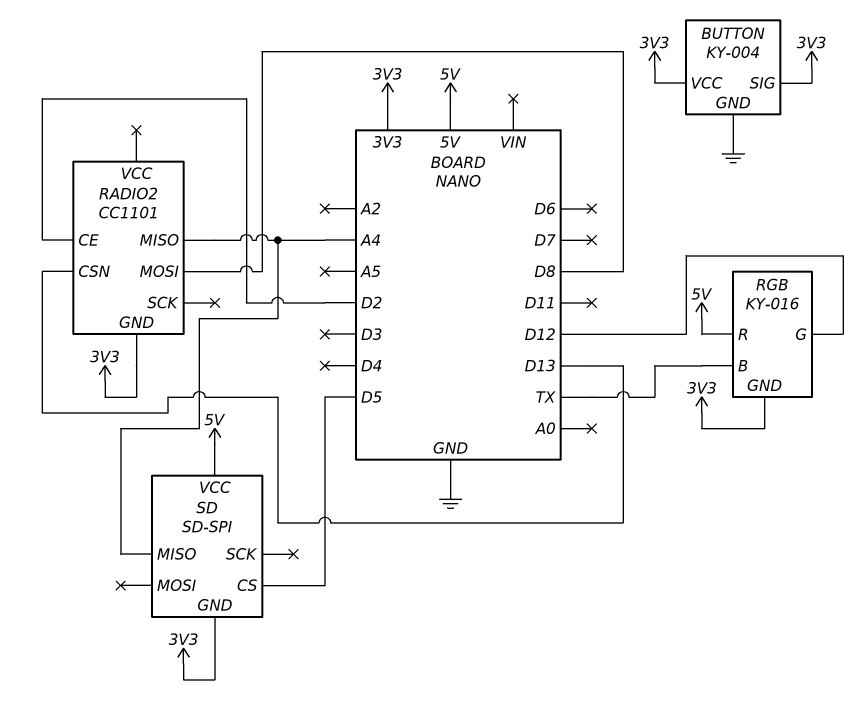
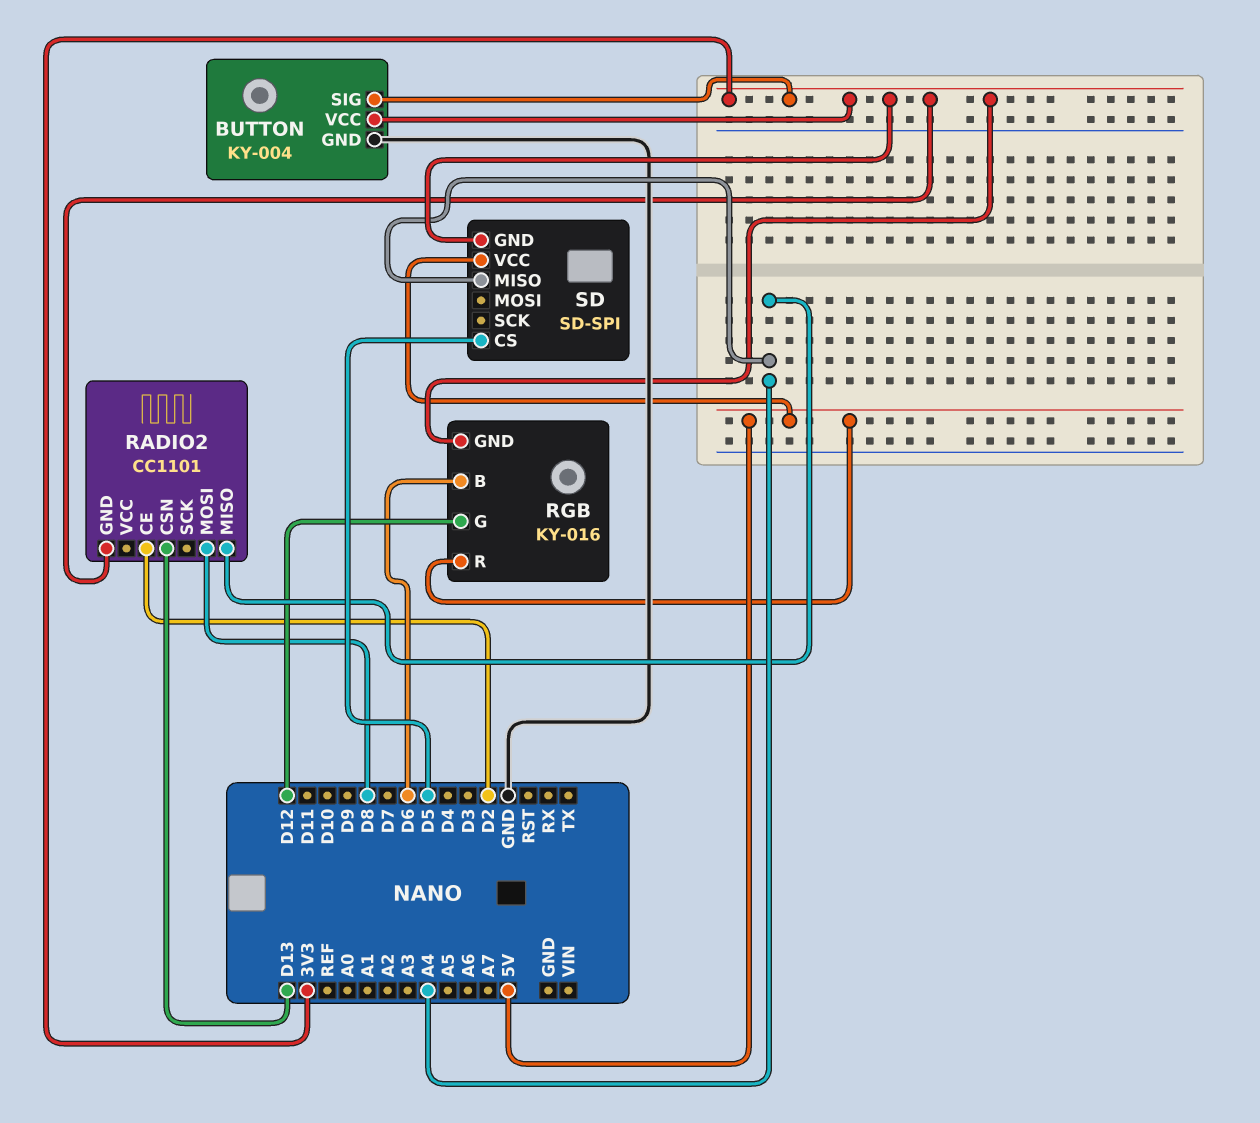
RGB pin B: TX -> D6

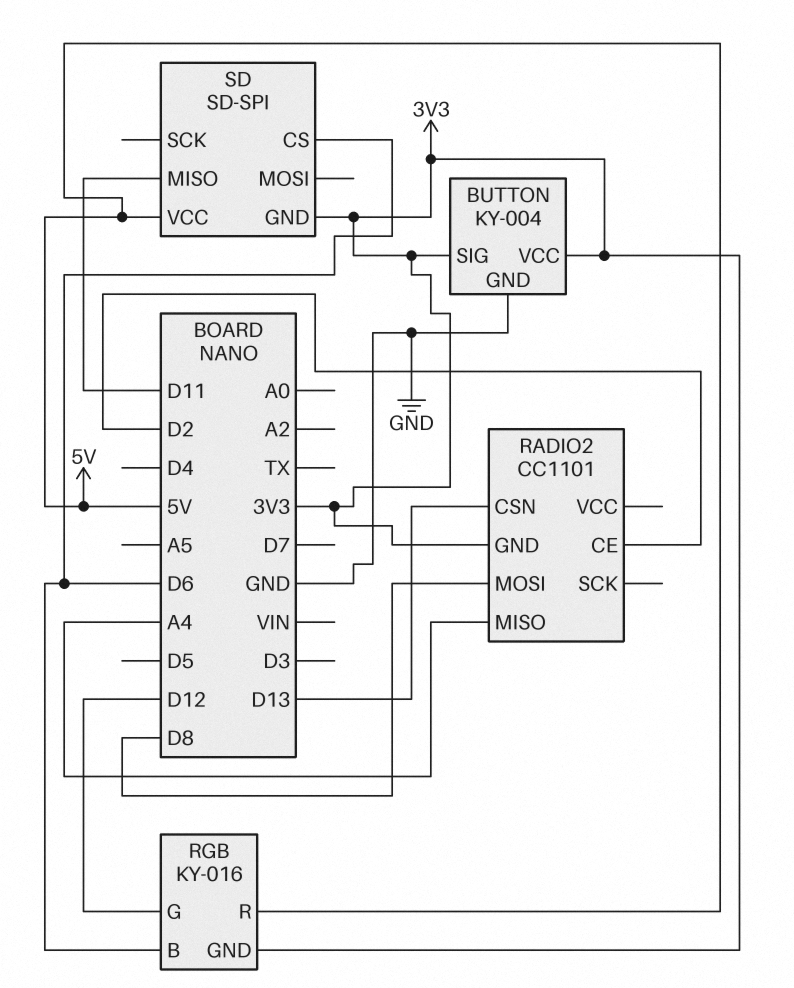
SD pin CS: D5 -> D6
SD pin MISO: A4 -> D11

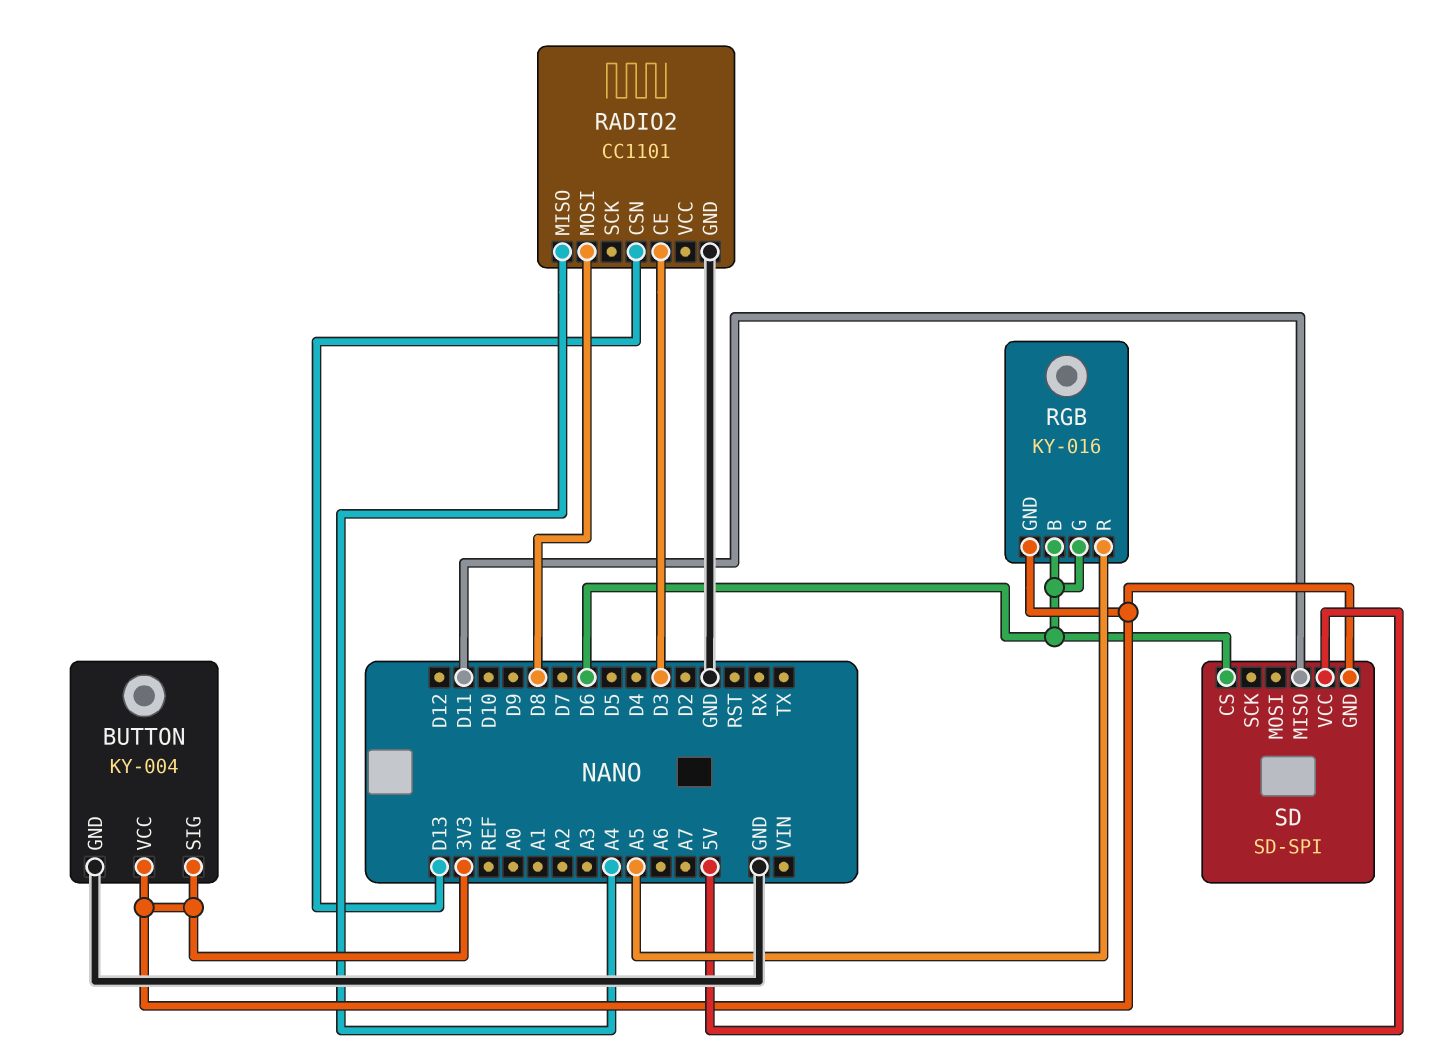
RADIO2 pin CE: D2 -> D3
RADIO2 pin GND: 3V3 -> GND
RGB pin G: D12 -> D6
RGB pin R: 5V -> A5

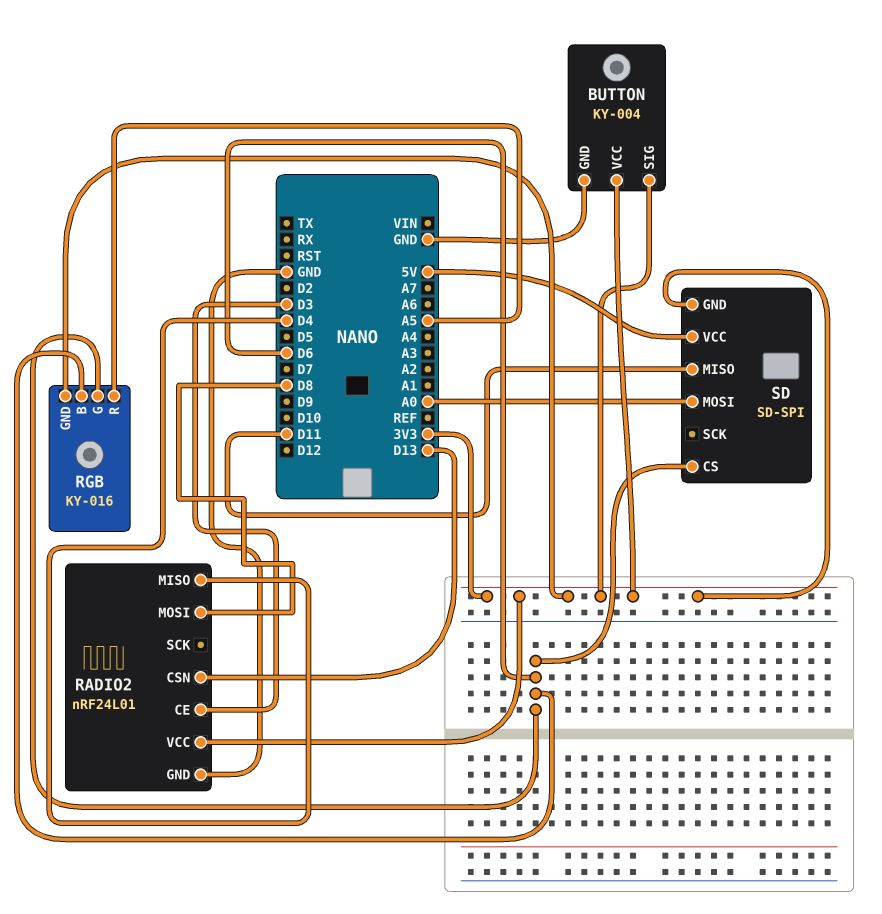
RADIO2: CC1101 -> nRF24L01
RADIO2 pin MISO: A4 -> D4
RADIO2 pin VCC: none -> 3V3
SD pin MOSI: none -> A0

